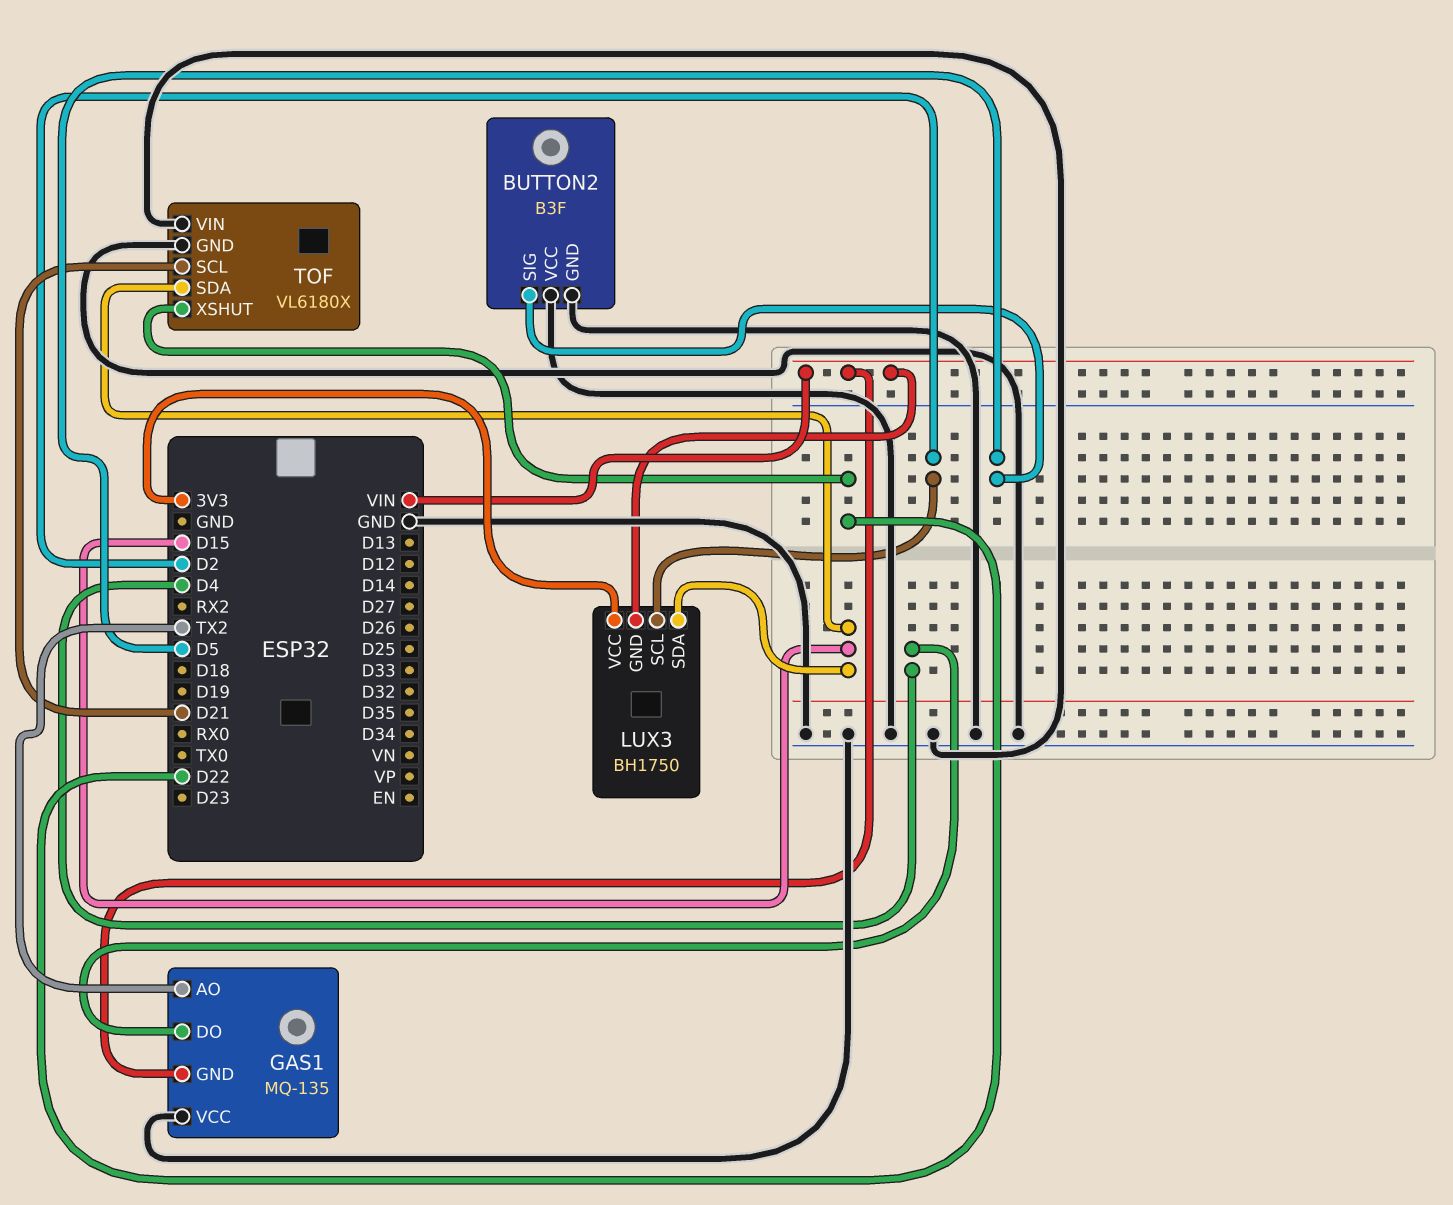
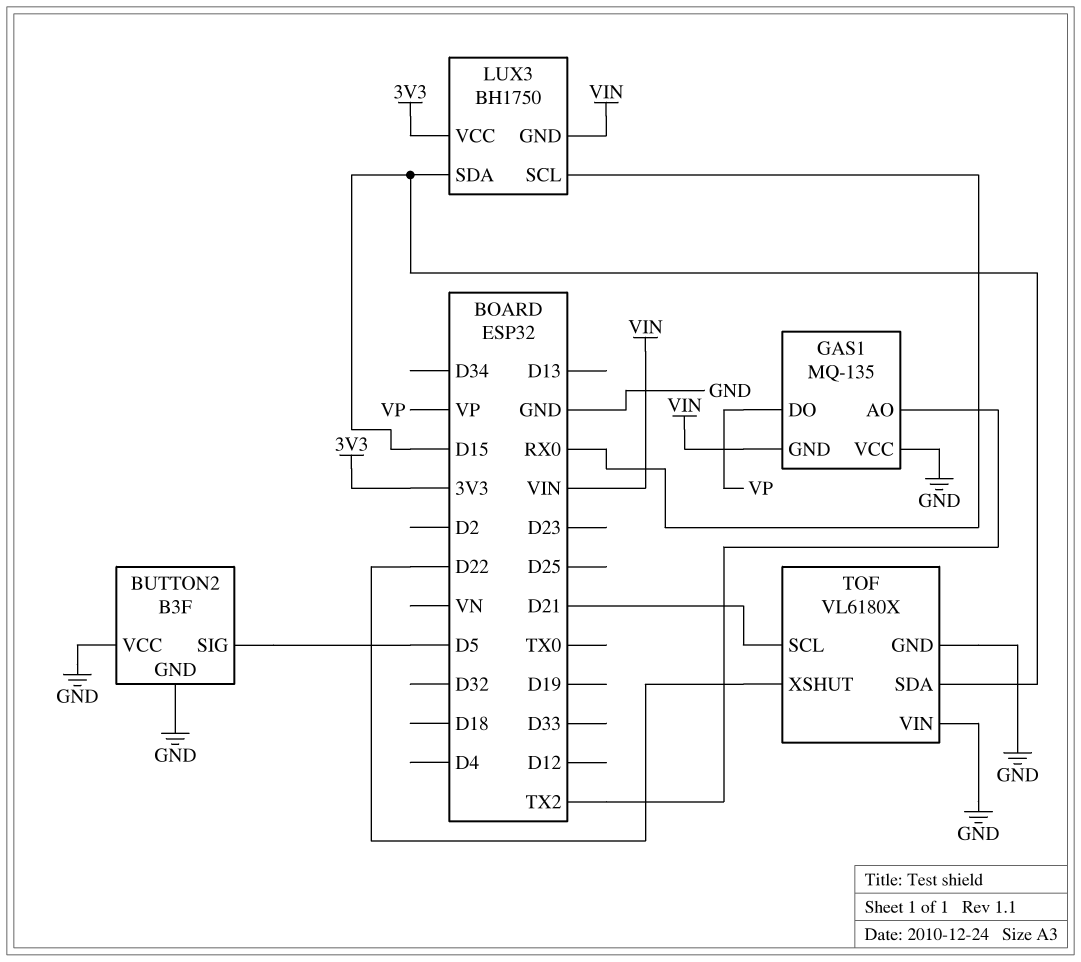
GAS1 pin DO: D4 -> VP
LUX3 pin SCL: D2 -> RX0

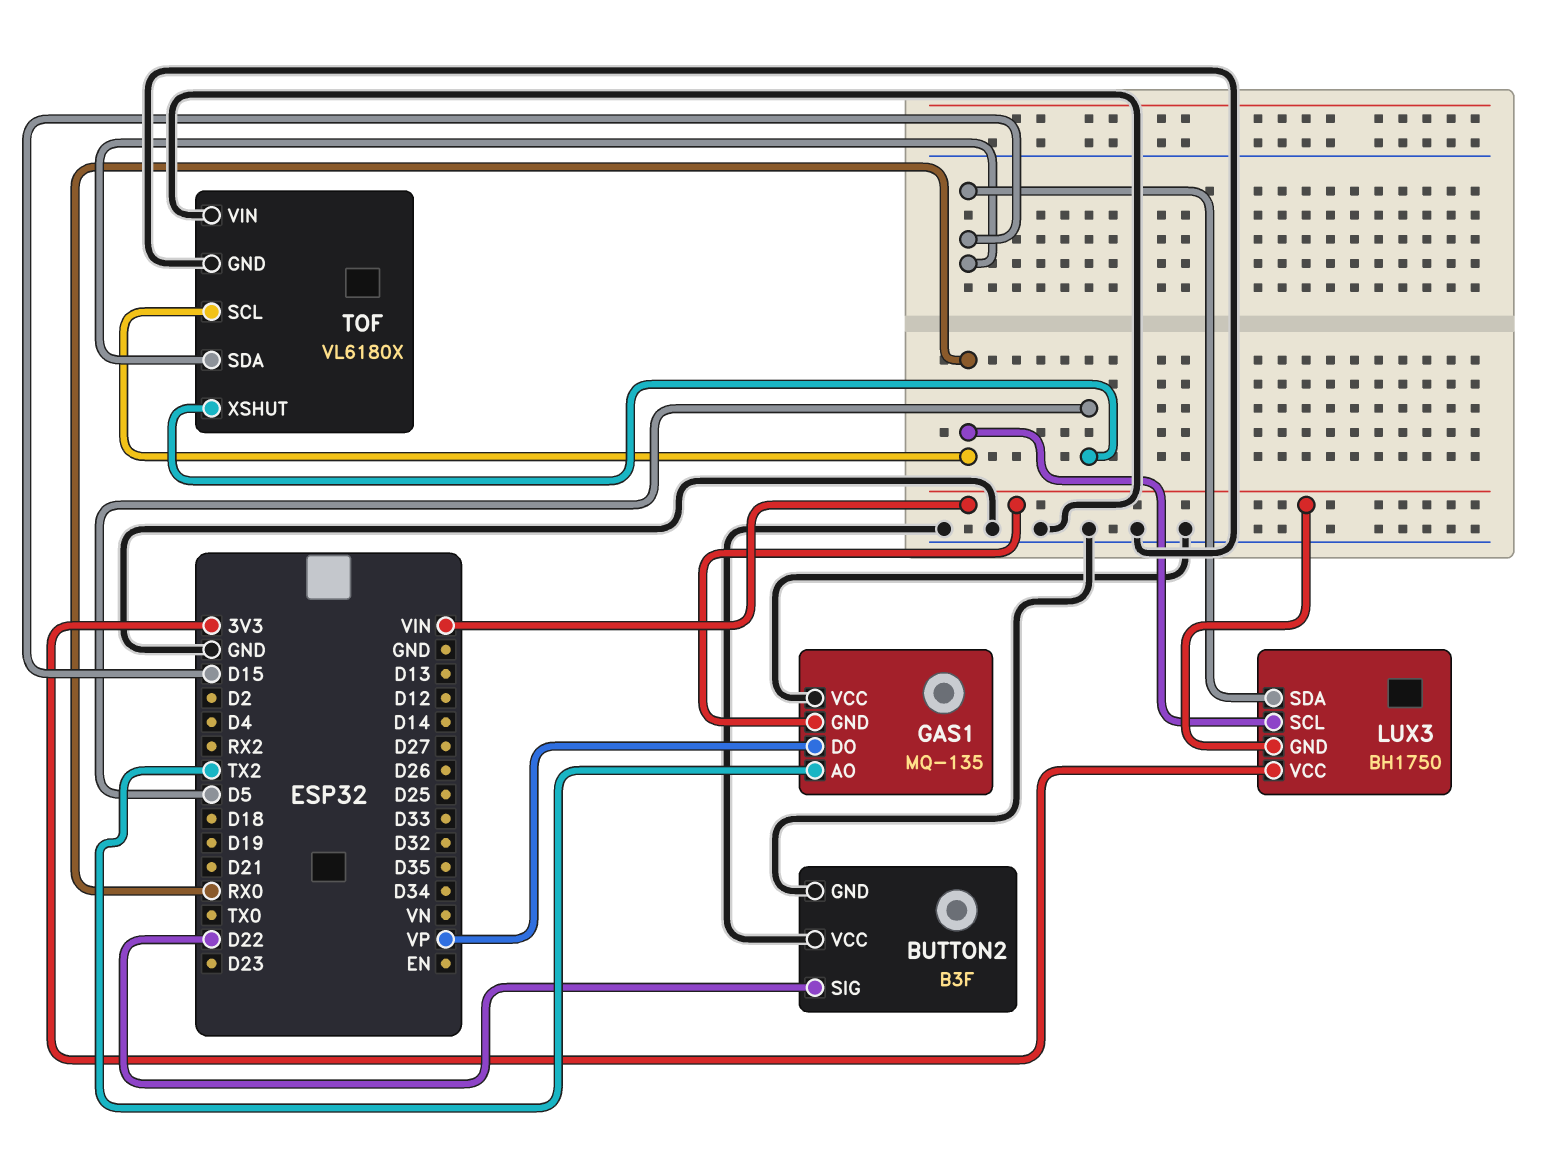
BUTTON2 pin SIG: D5 -> D22
TOF pin SCL: D21 -> RX0
TOF pin XSHUT: D22 -> D5

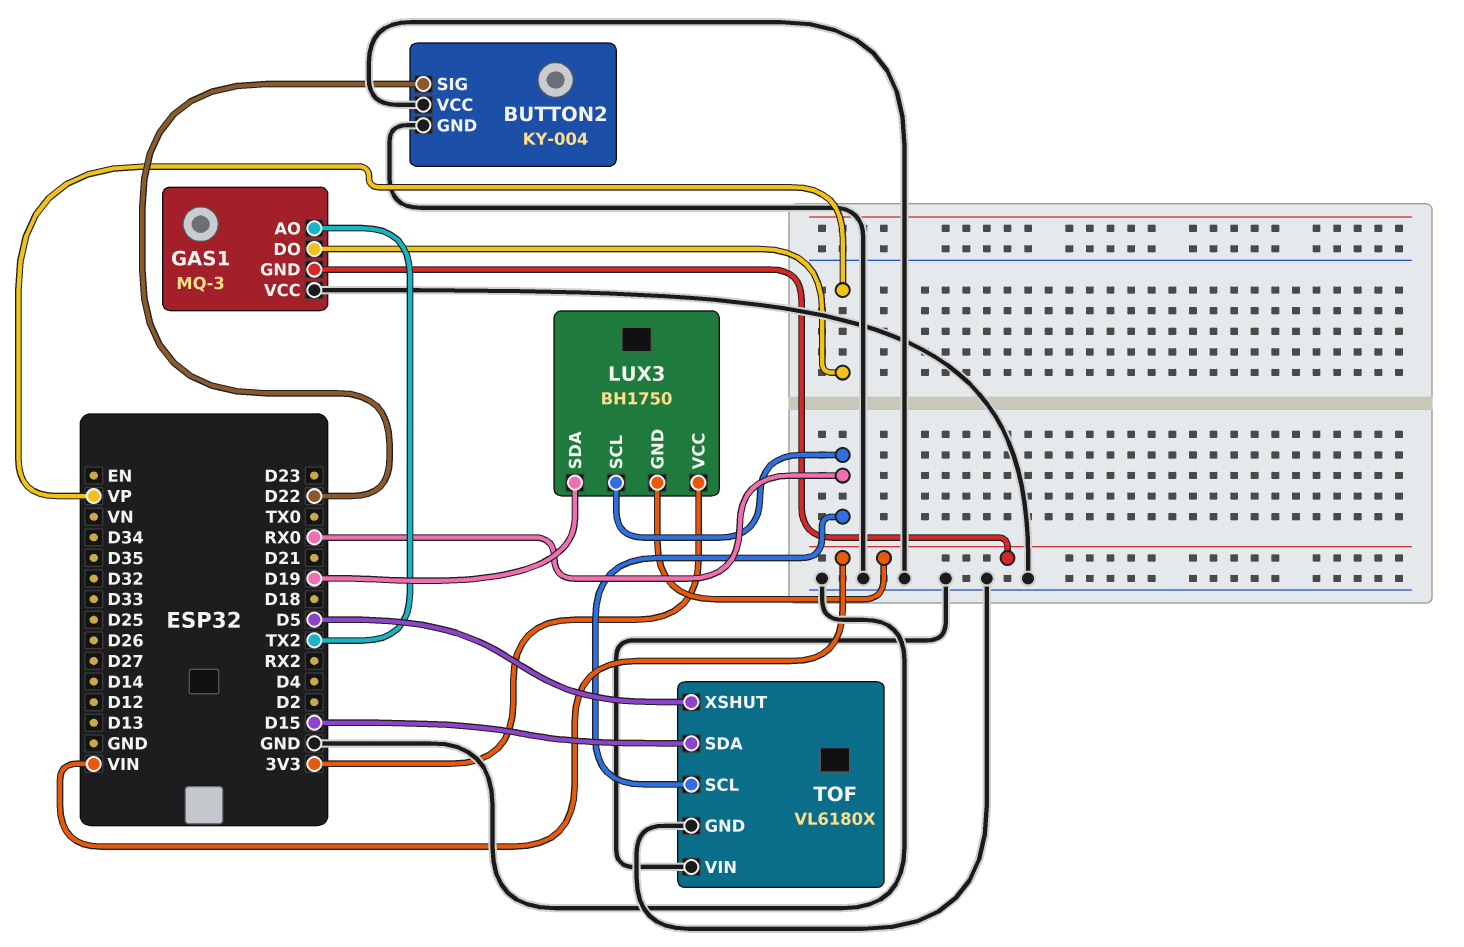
BUTTON2: B3F -> KY-004
GAS1: MQ-135 -> MQ-3
LUX3 pin SDA: D15 -> D19

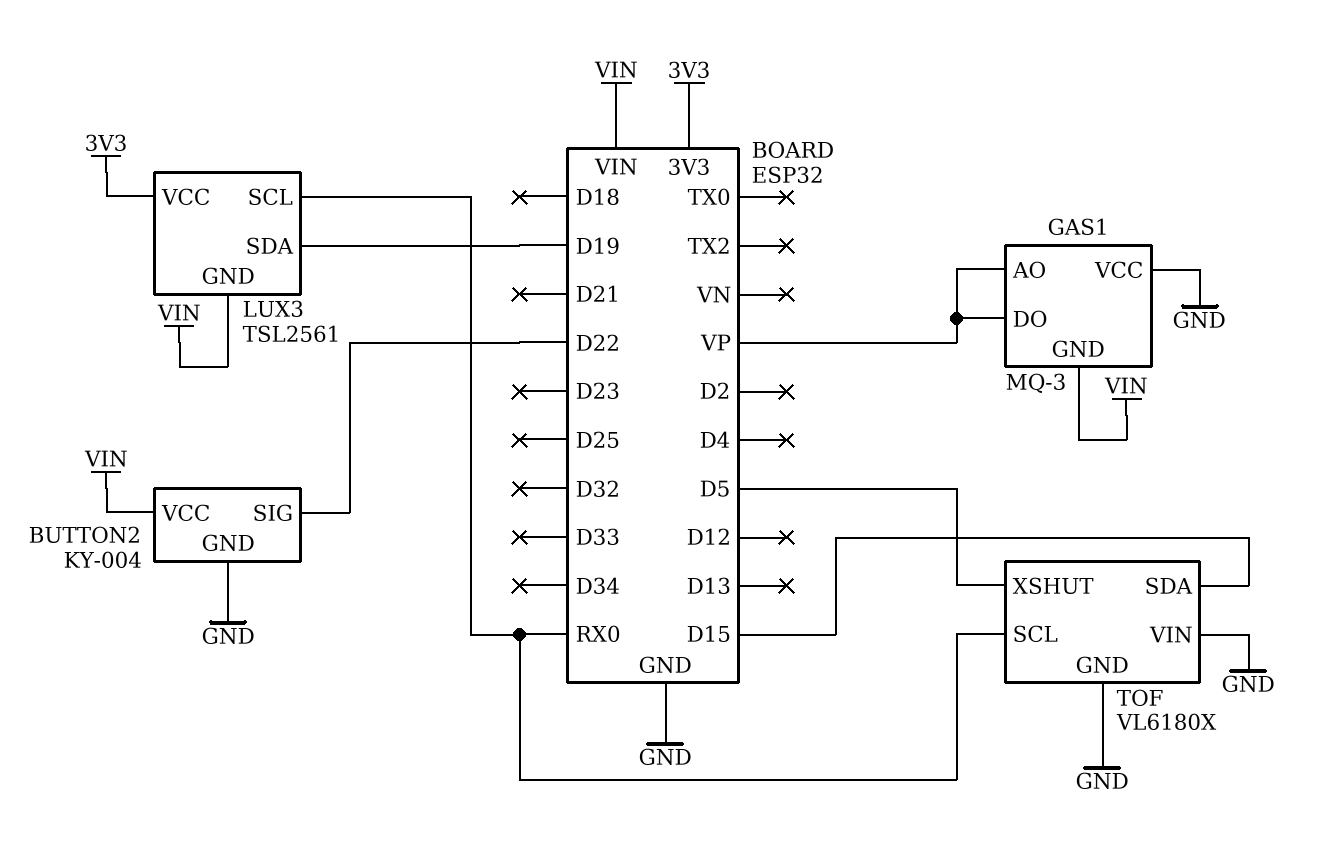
BUTTON2 pin VCC: GND -> VIN
GAS1 pin AO: TX2 -> VP
LUX3: BH1750 -> TSL2561

